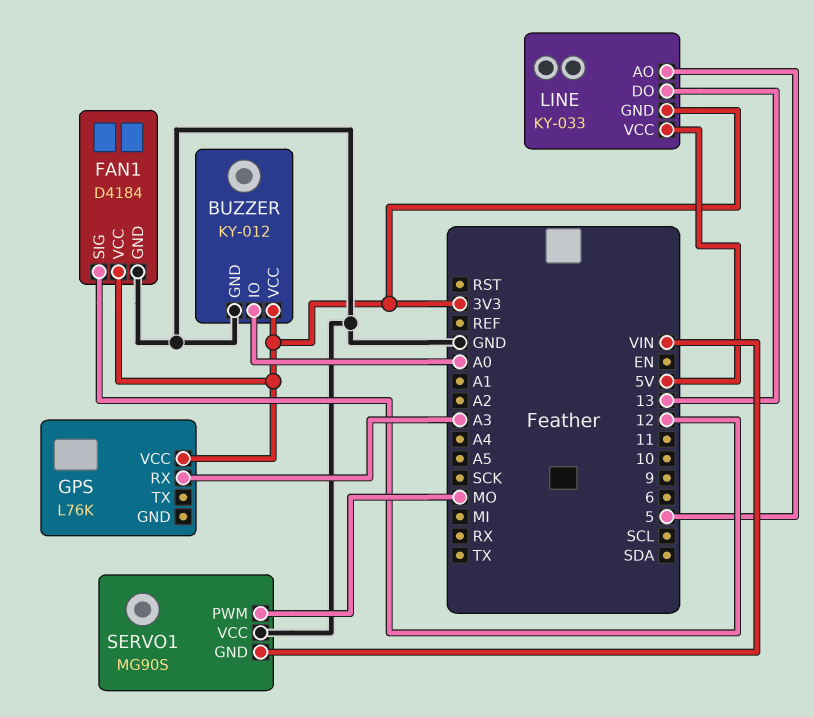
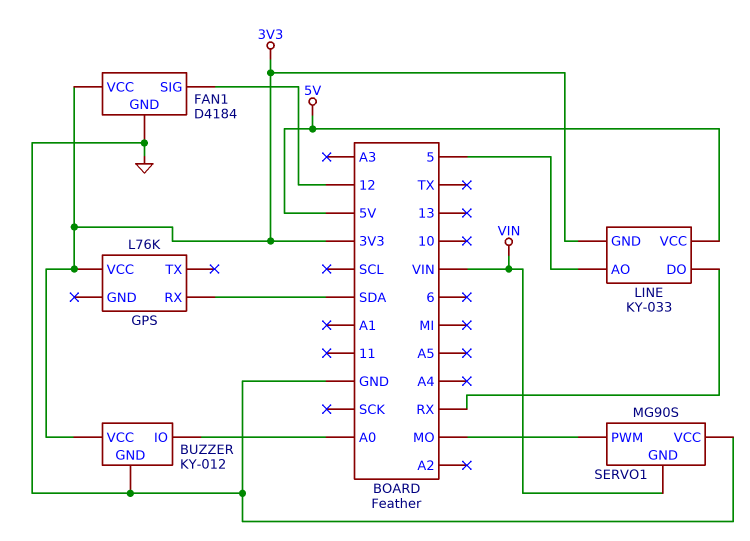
GPS pin RX: A3 -> SDA
LINE pin DO: 13 -> RX

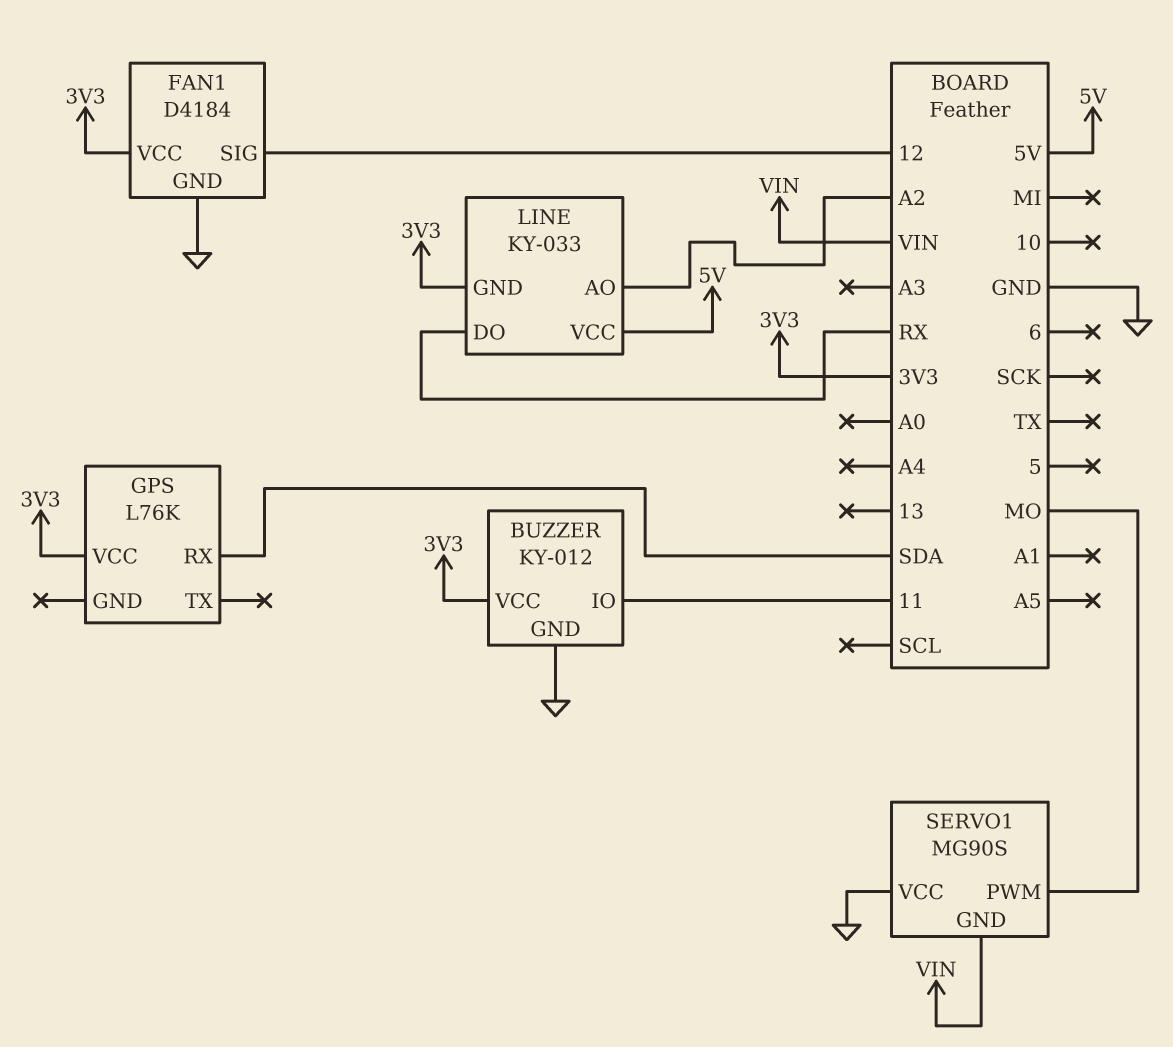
BUZZER pin IO: A0 -> 11
LINE pin AO: 5 -> A2

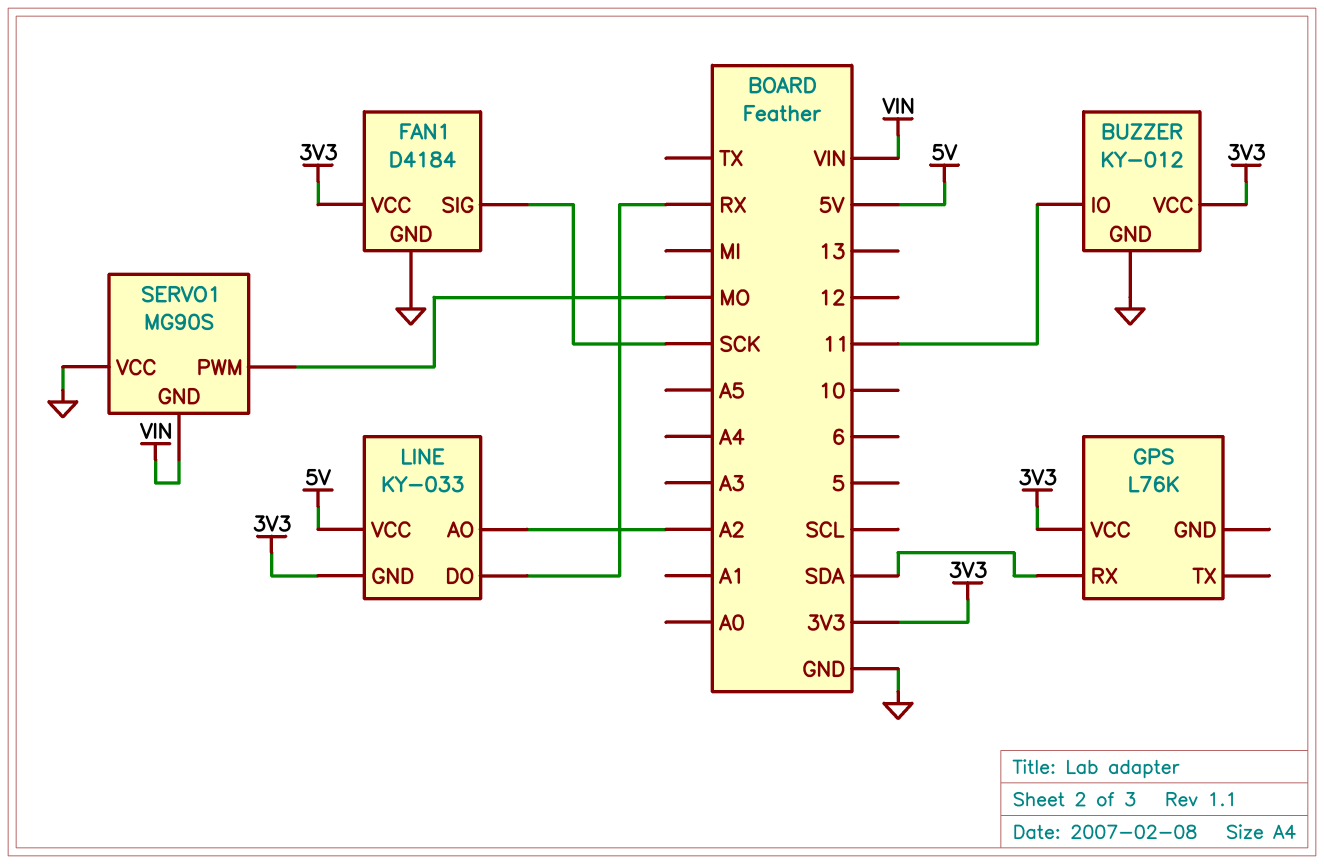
FAN1 pin SIG: 12 -> SCK

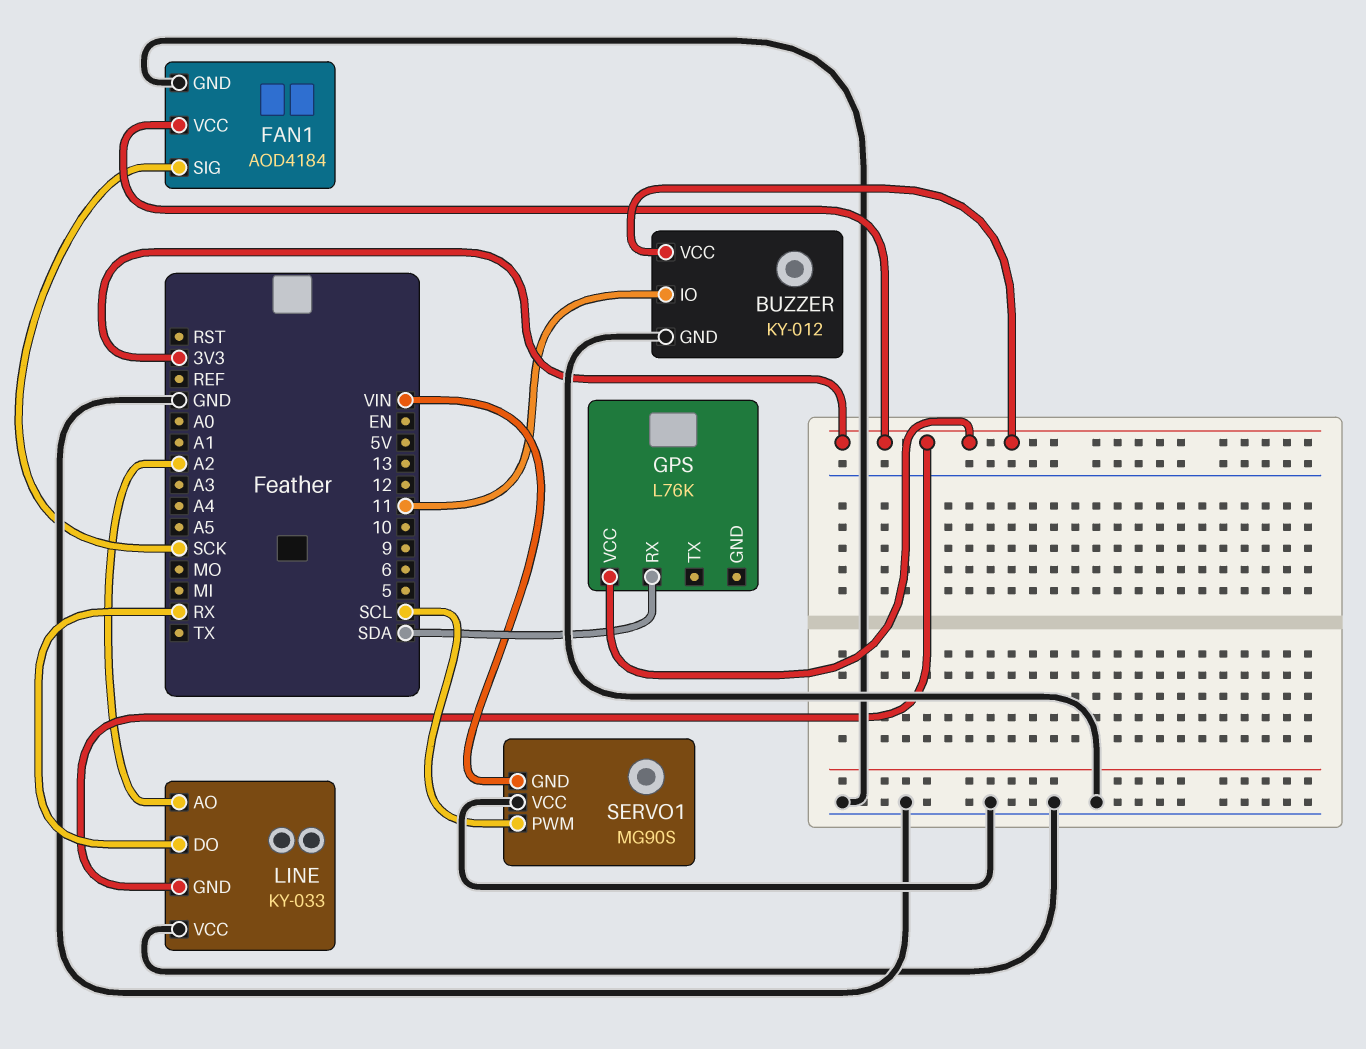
FAN1: D4184 -> AOD4184
LINE pin VCC: 5V -> GND
SERVO1 pin PWM: MO -> SCL

